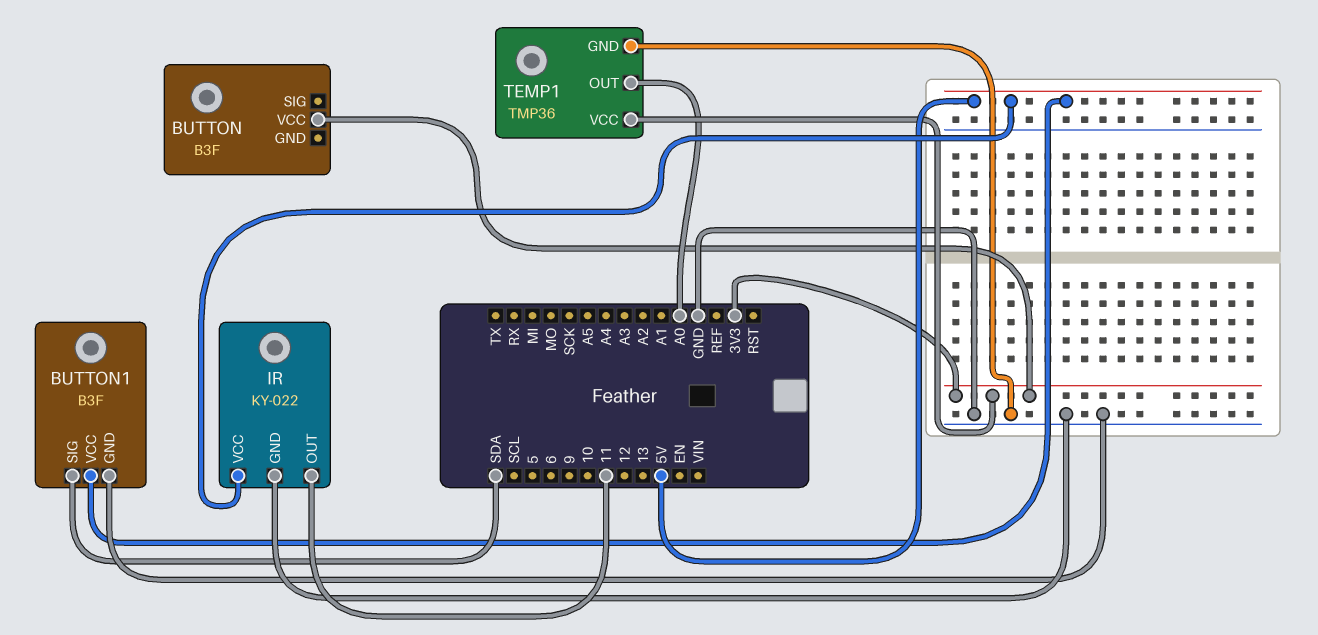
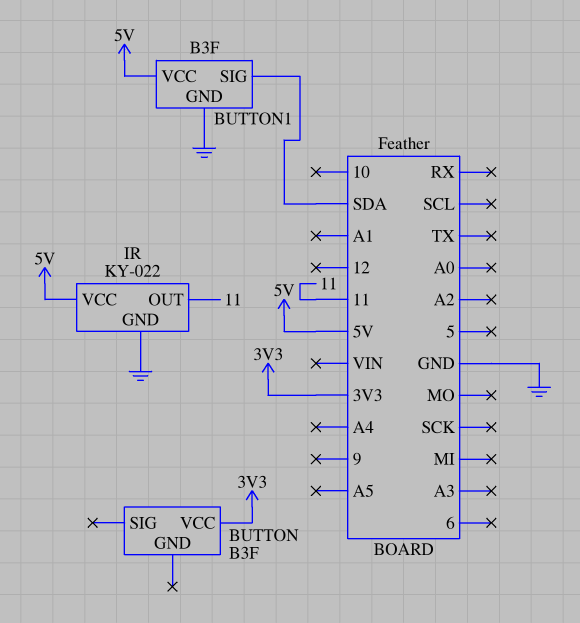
TEMP1: TMP36 -> none
TEMP1 pin GND: GND -> none
TEMP1 pin OUT: A0 -> none
TEMP1 pin VCC: 3V3 -> none

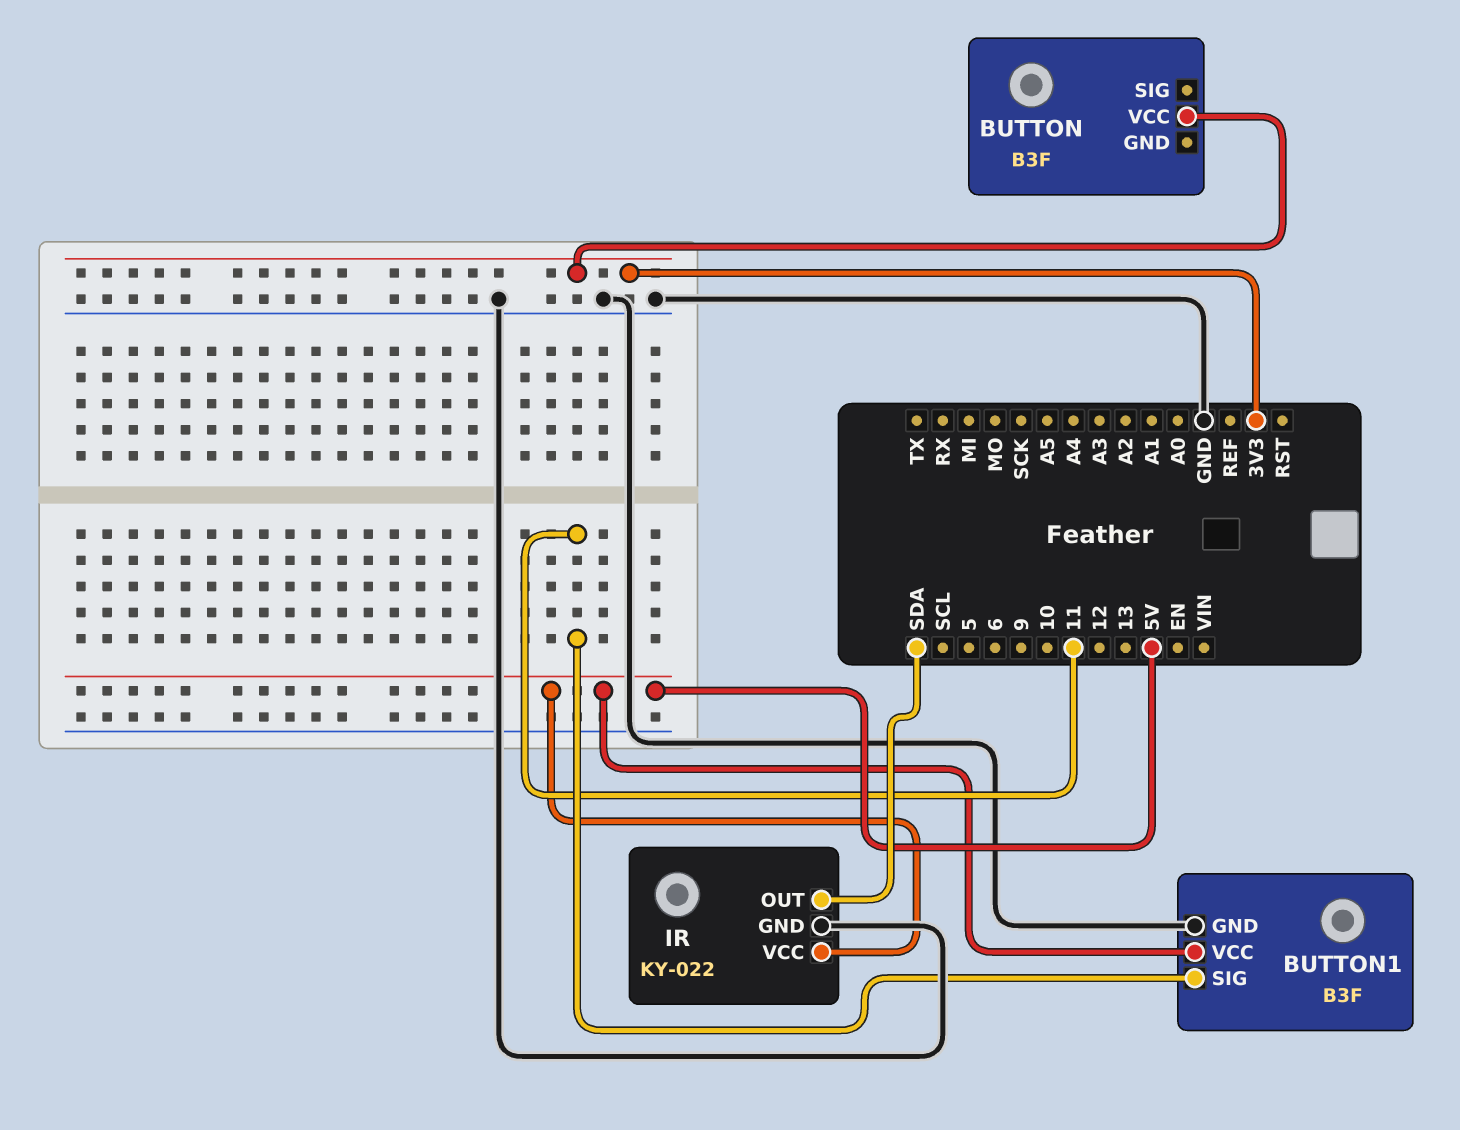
BUTTON1 pin SIG: SDA -> 11
IR pin OUT: 11 -> SDA

